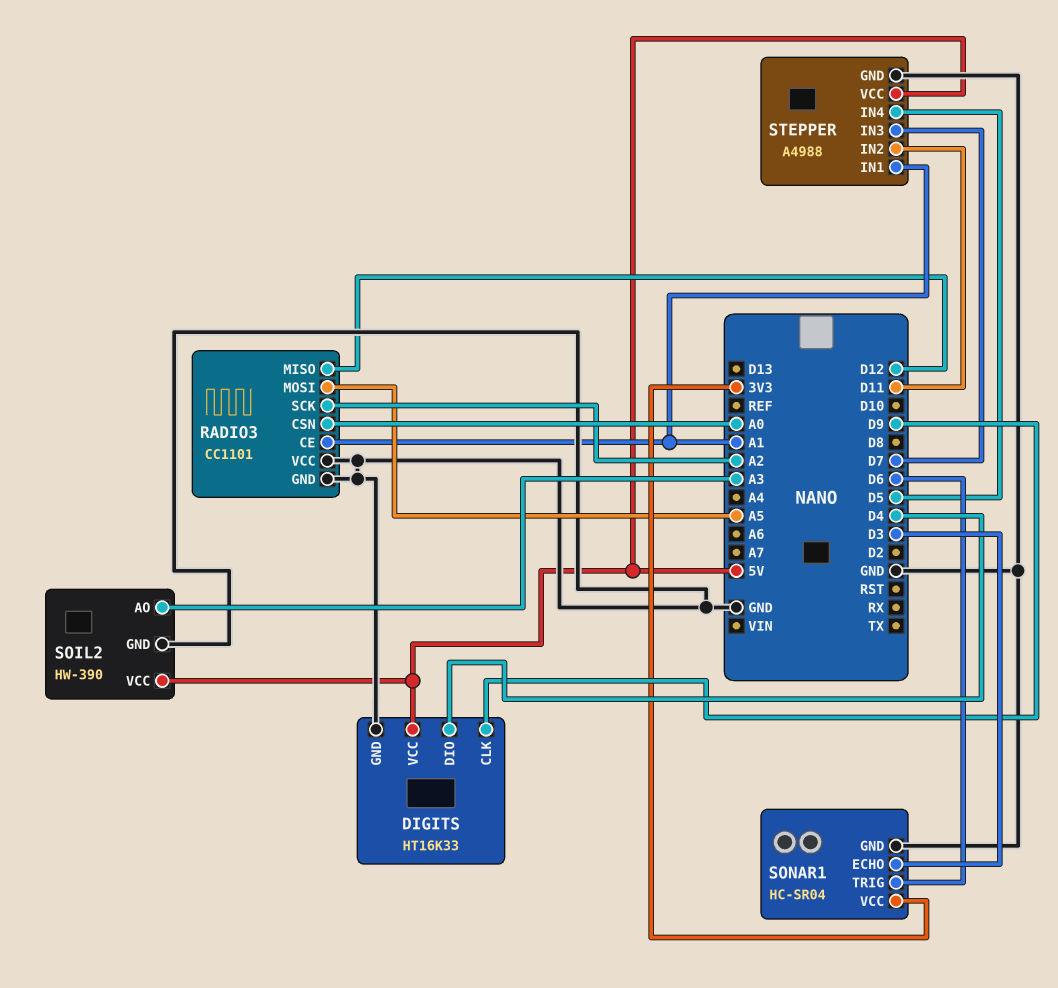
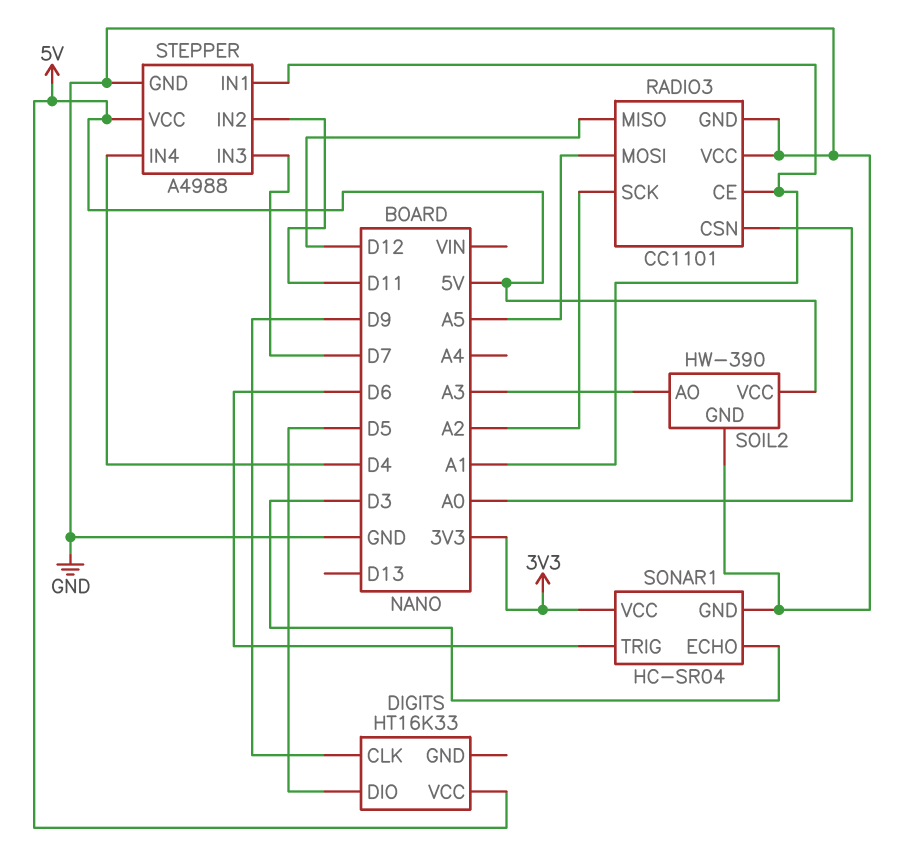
DIGITS pin DIO: D4 -> D5
DIGITS pin GND: GND -> none
STEPPER pin IN4: D5 -> D4

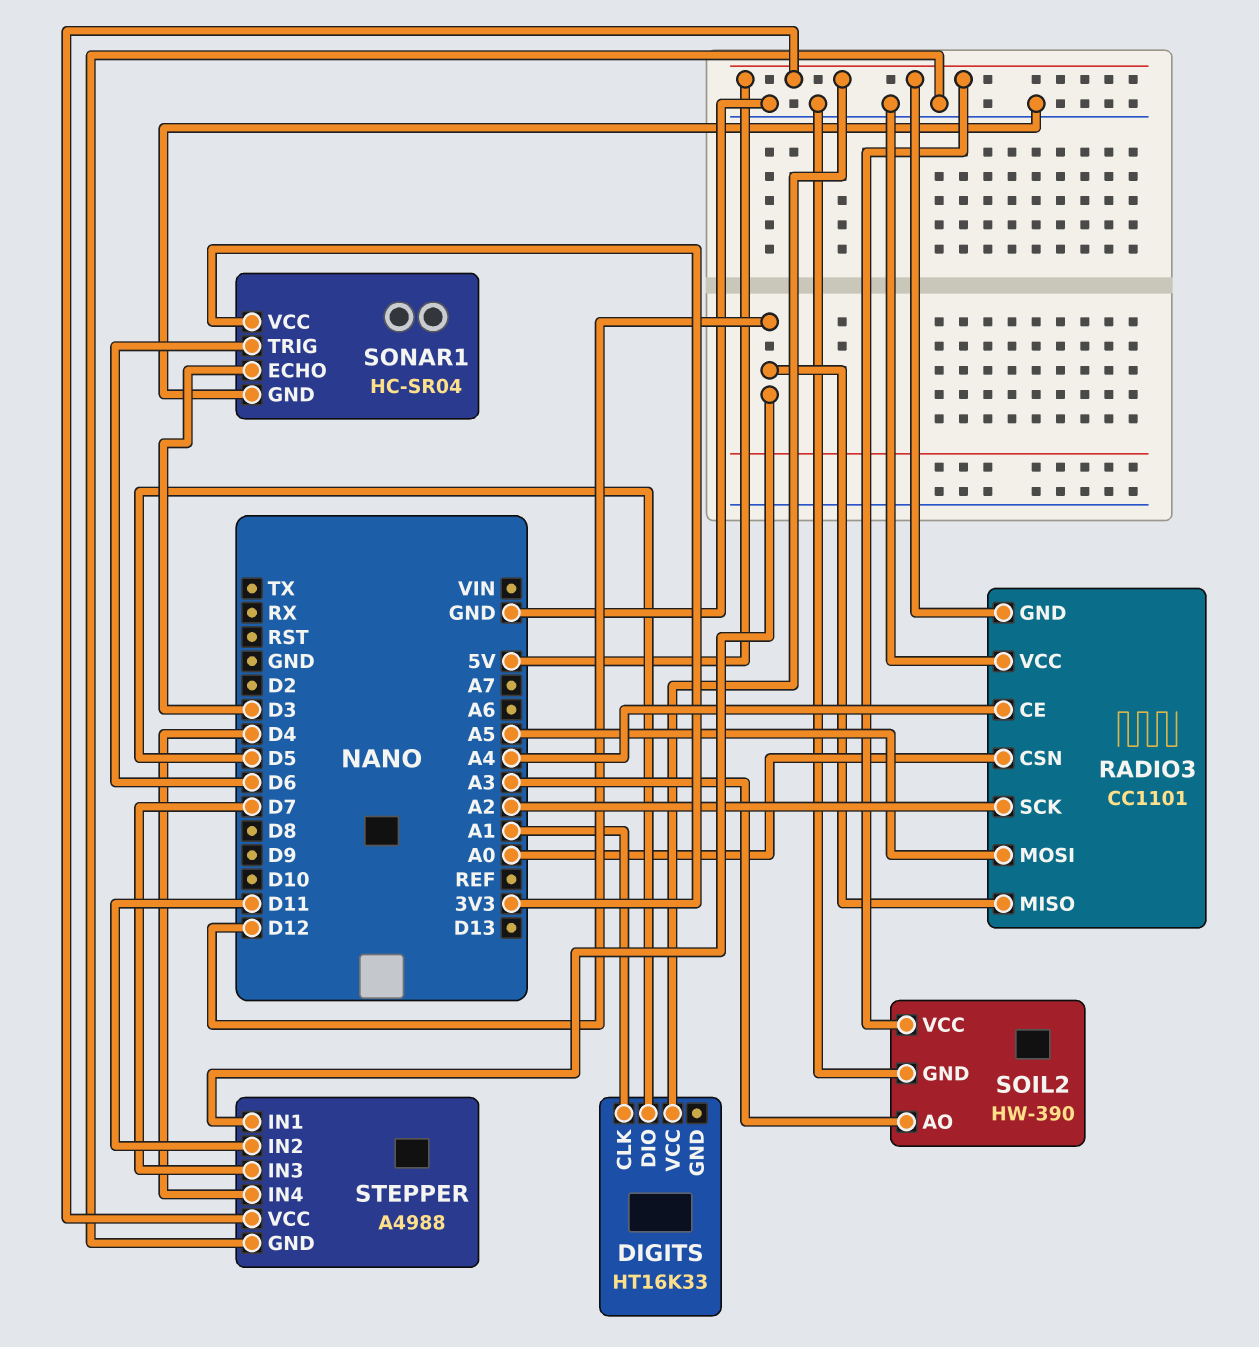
DIGITS pin CLK: D9 -> A1
RADIO3 pin CE: A1 -> A4
RADIO3 pin GND: GND -> 5V
STEPPER pin IN1: A1 -> D12

